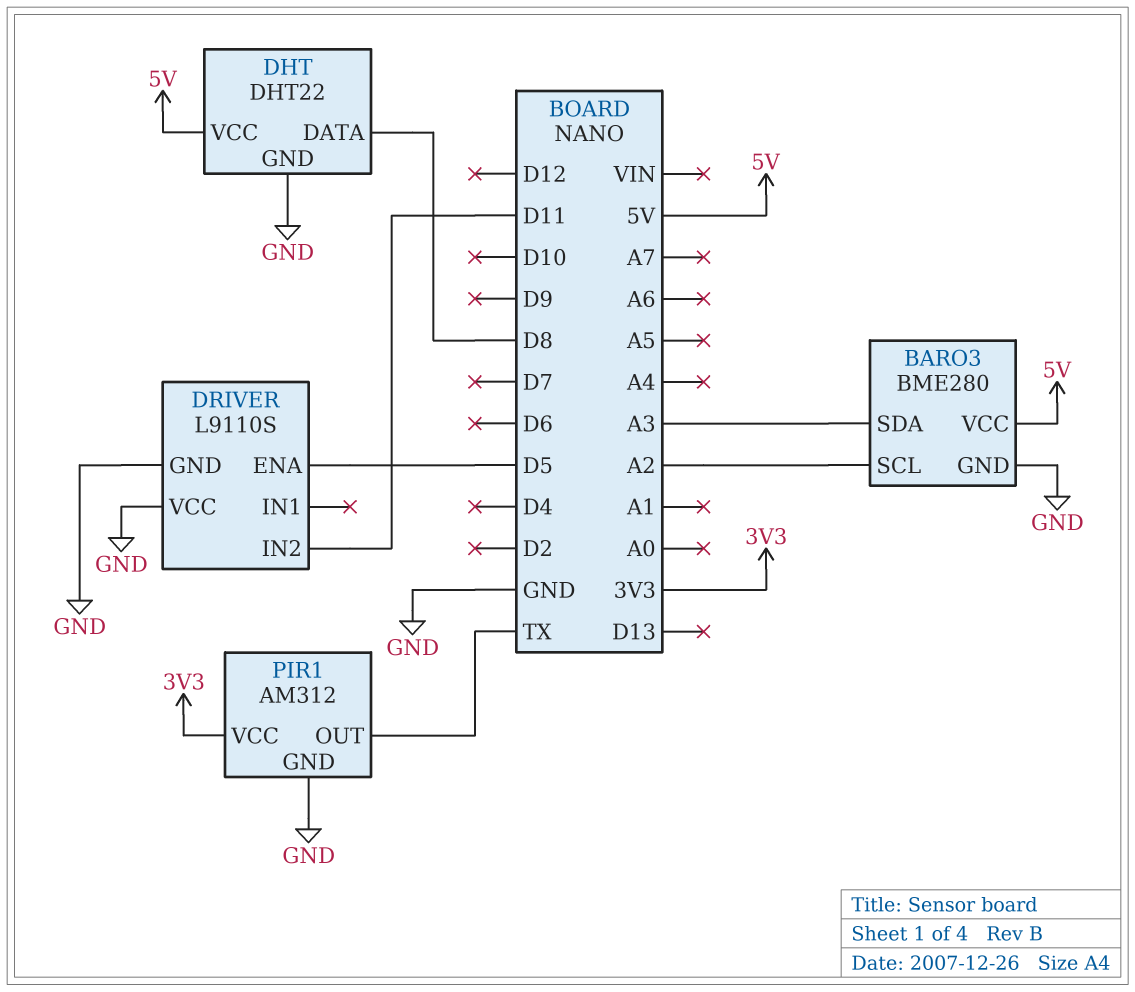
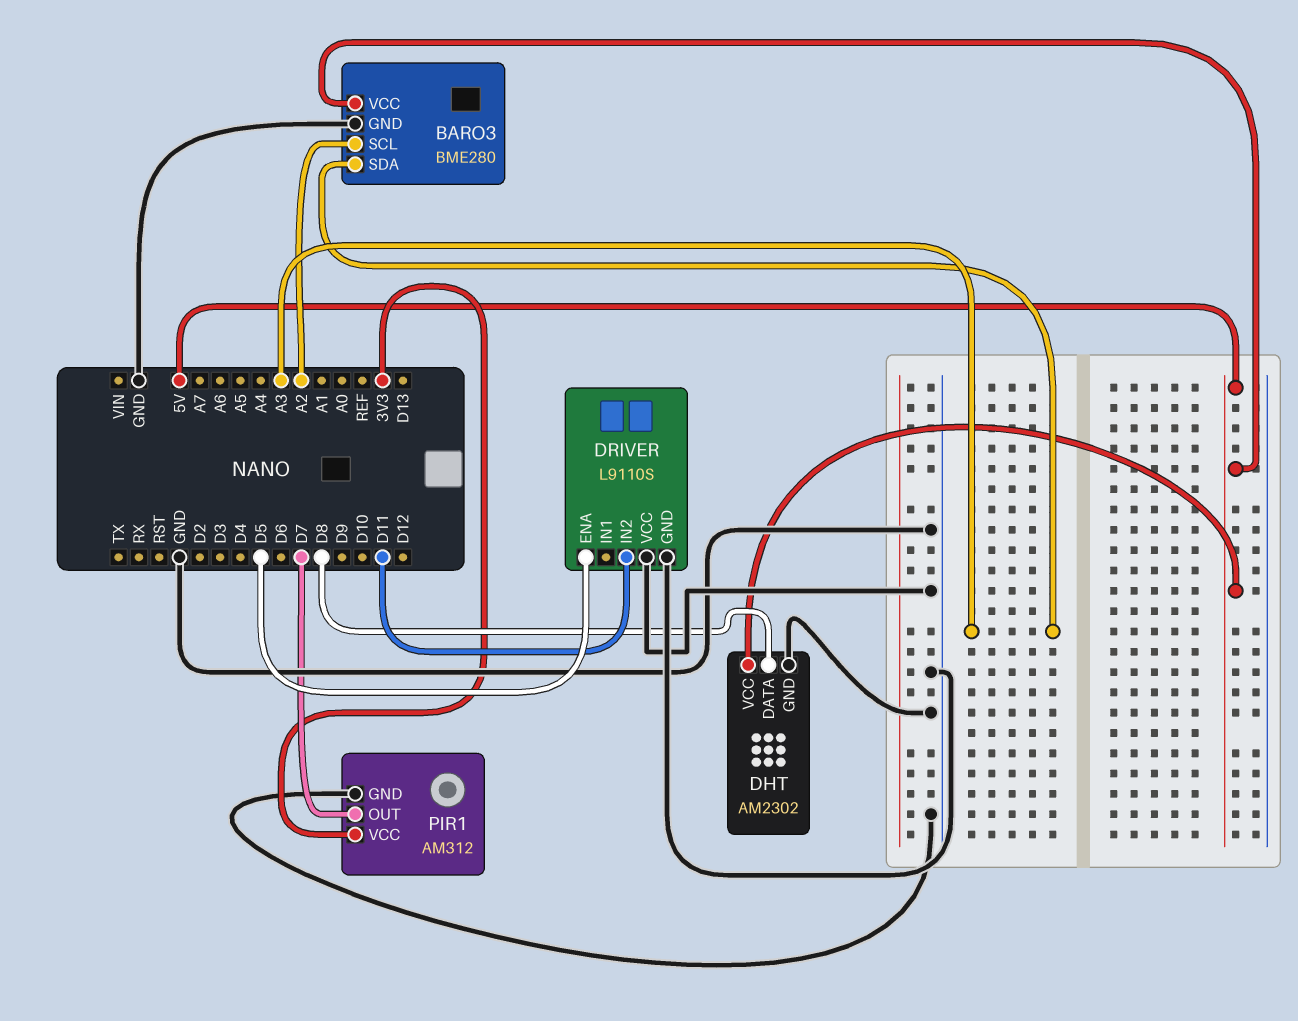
DHT: DHT22 -> AM2302
PIR1 pin OUT: TX -> D7

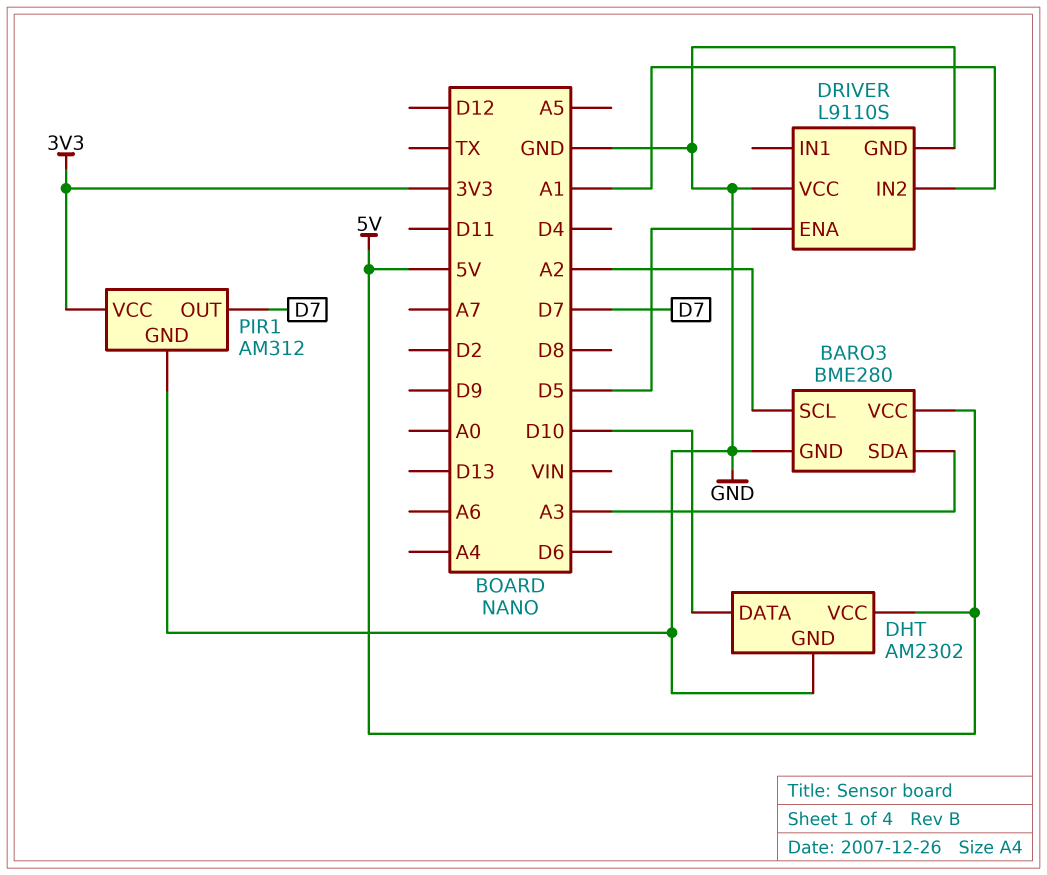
DHT pin DATA: D8 -> D10
DRIVER pin IN2: D11 -> A1

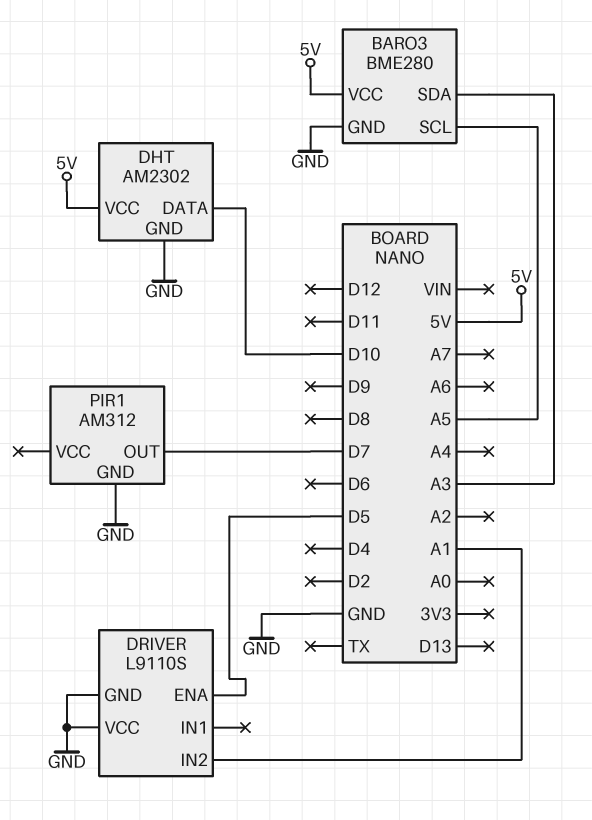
BARO3 pin SCL: A2 -> A5
PIR1 pin VCC: 3V3 -> none

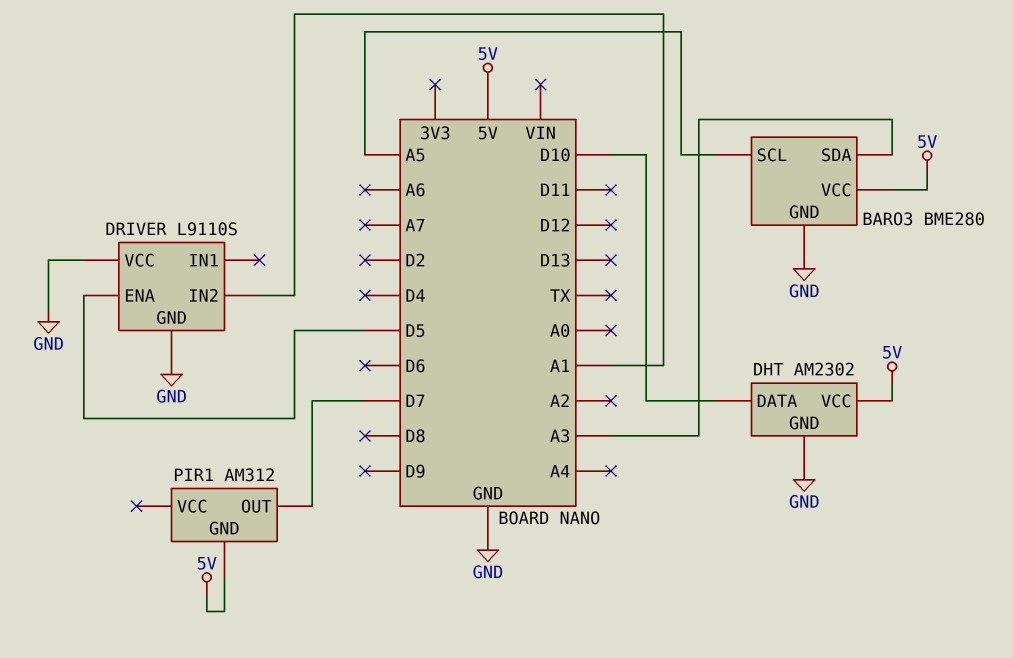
PIR1 pin GND: GND -> 5V

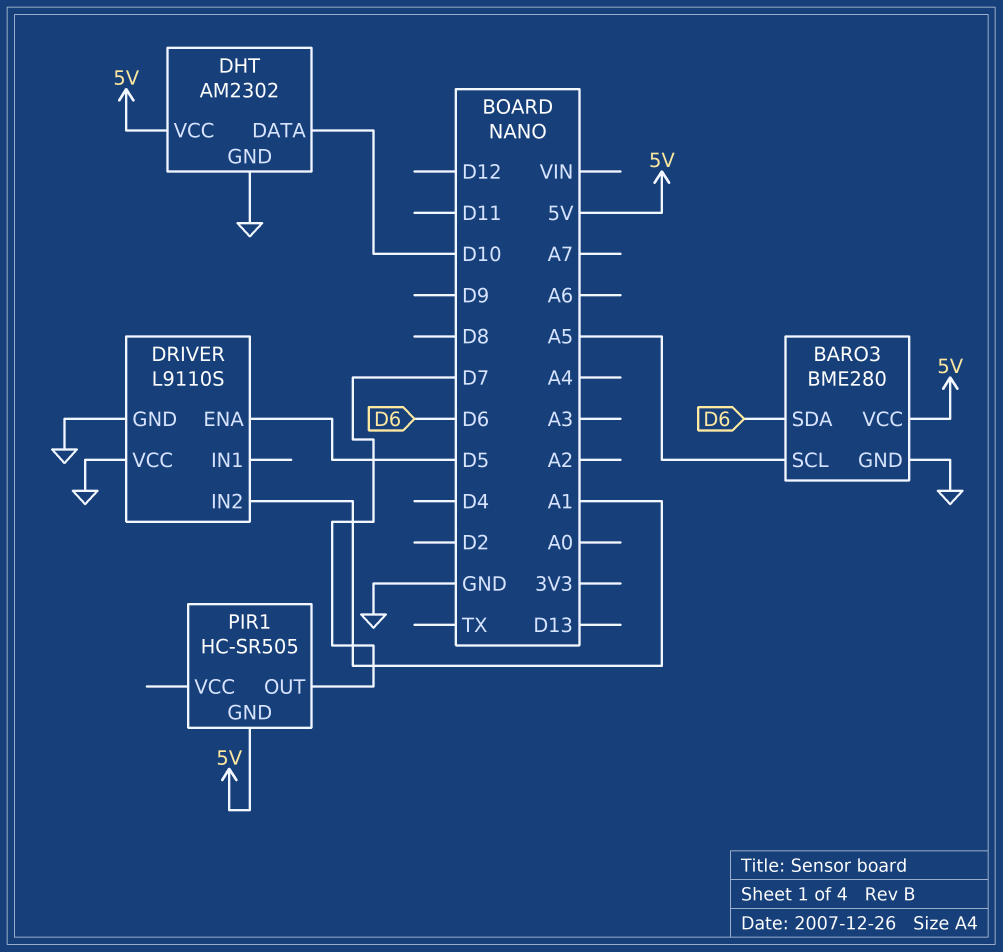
BARO3 pin SDA: A3 -> D6
PIR1: AM312 -> HC-SR505

